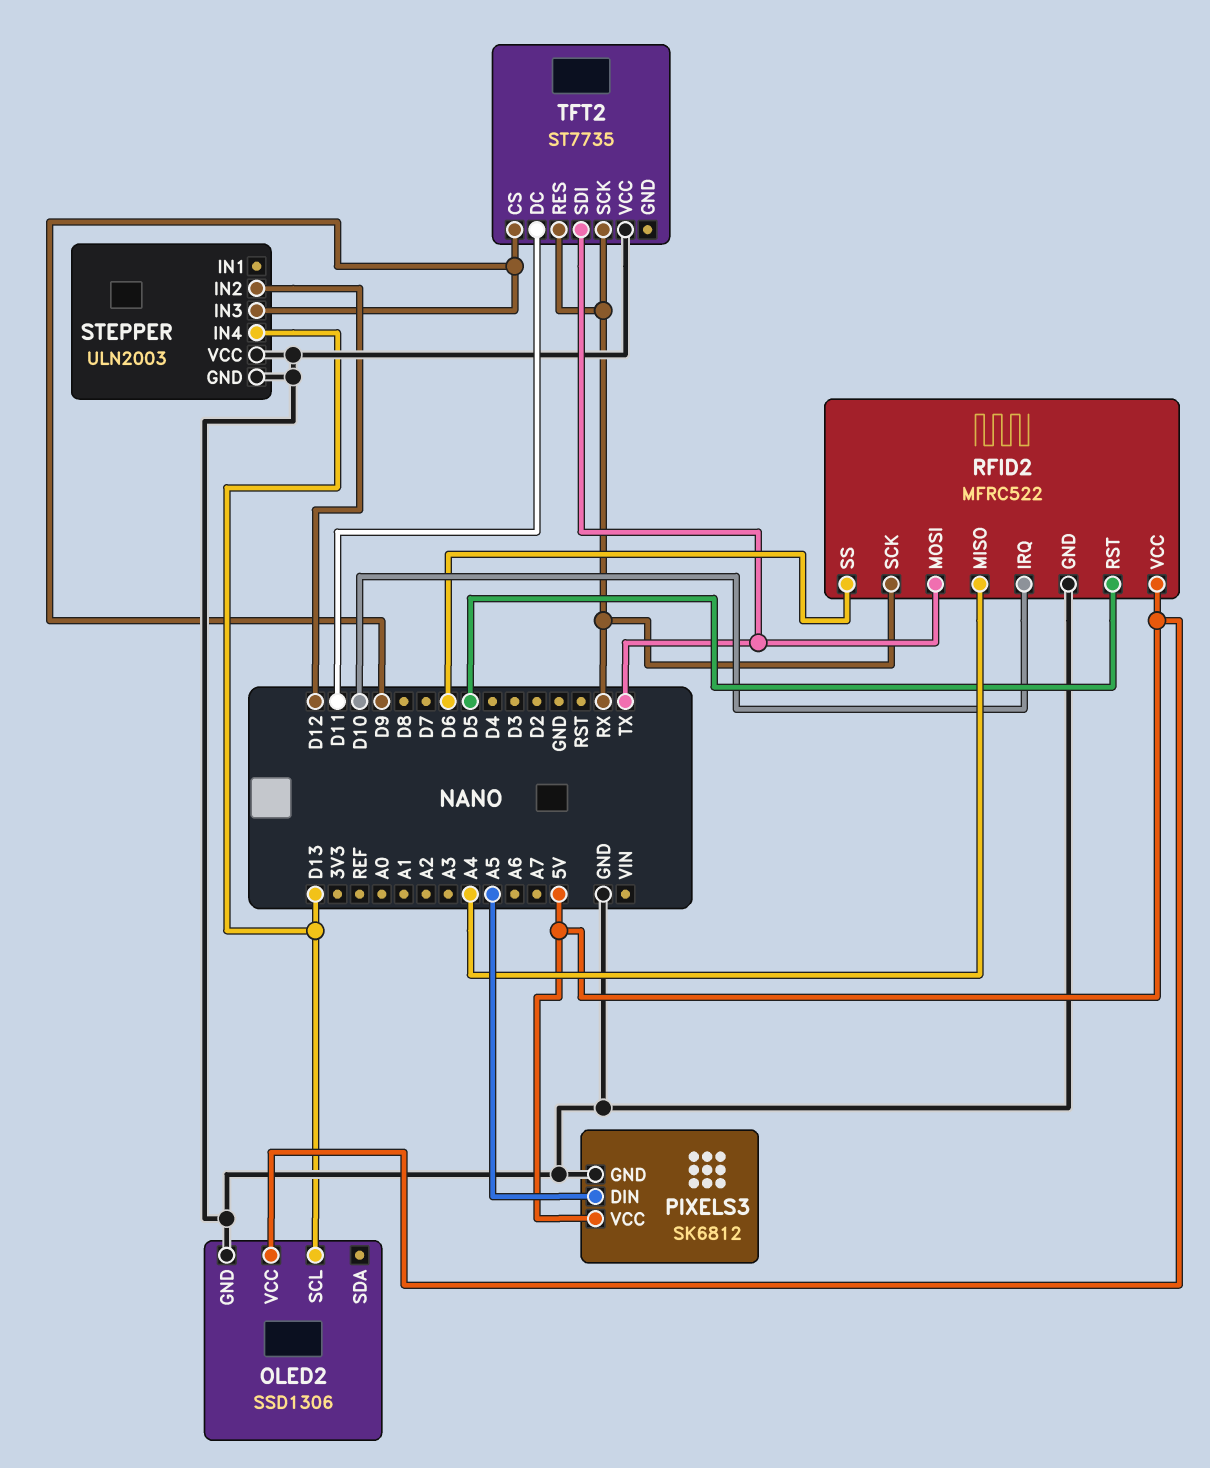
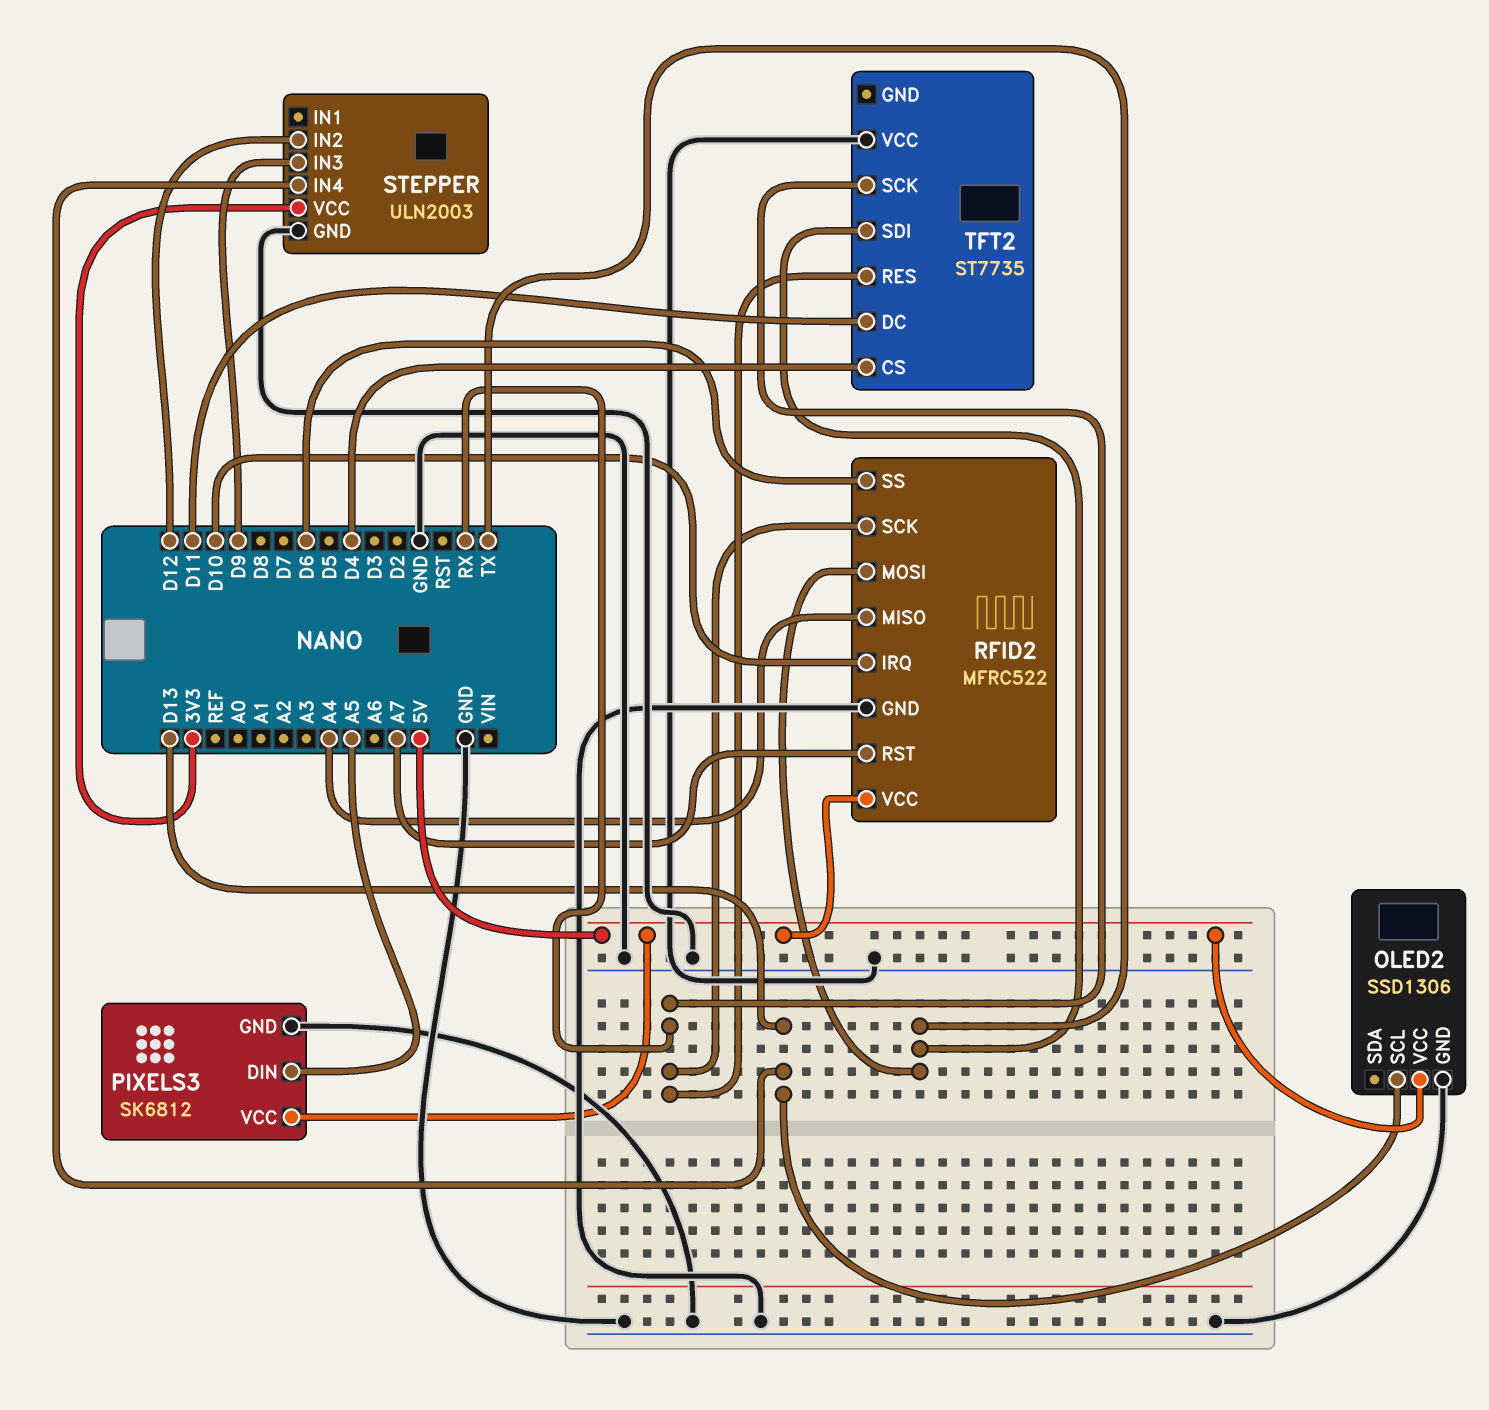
RFID2 pin RST: D5 -> A7
STEPPER pin VCC: GND -> 3V3
TFT2 pin CS: D9 -> D4

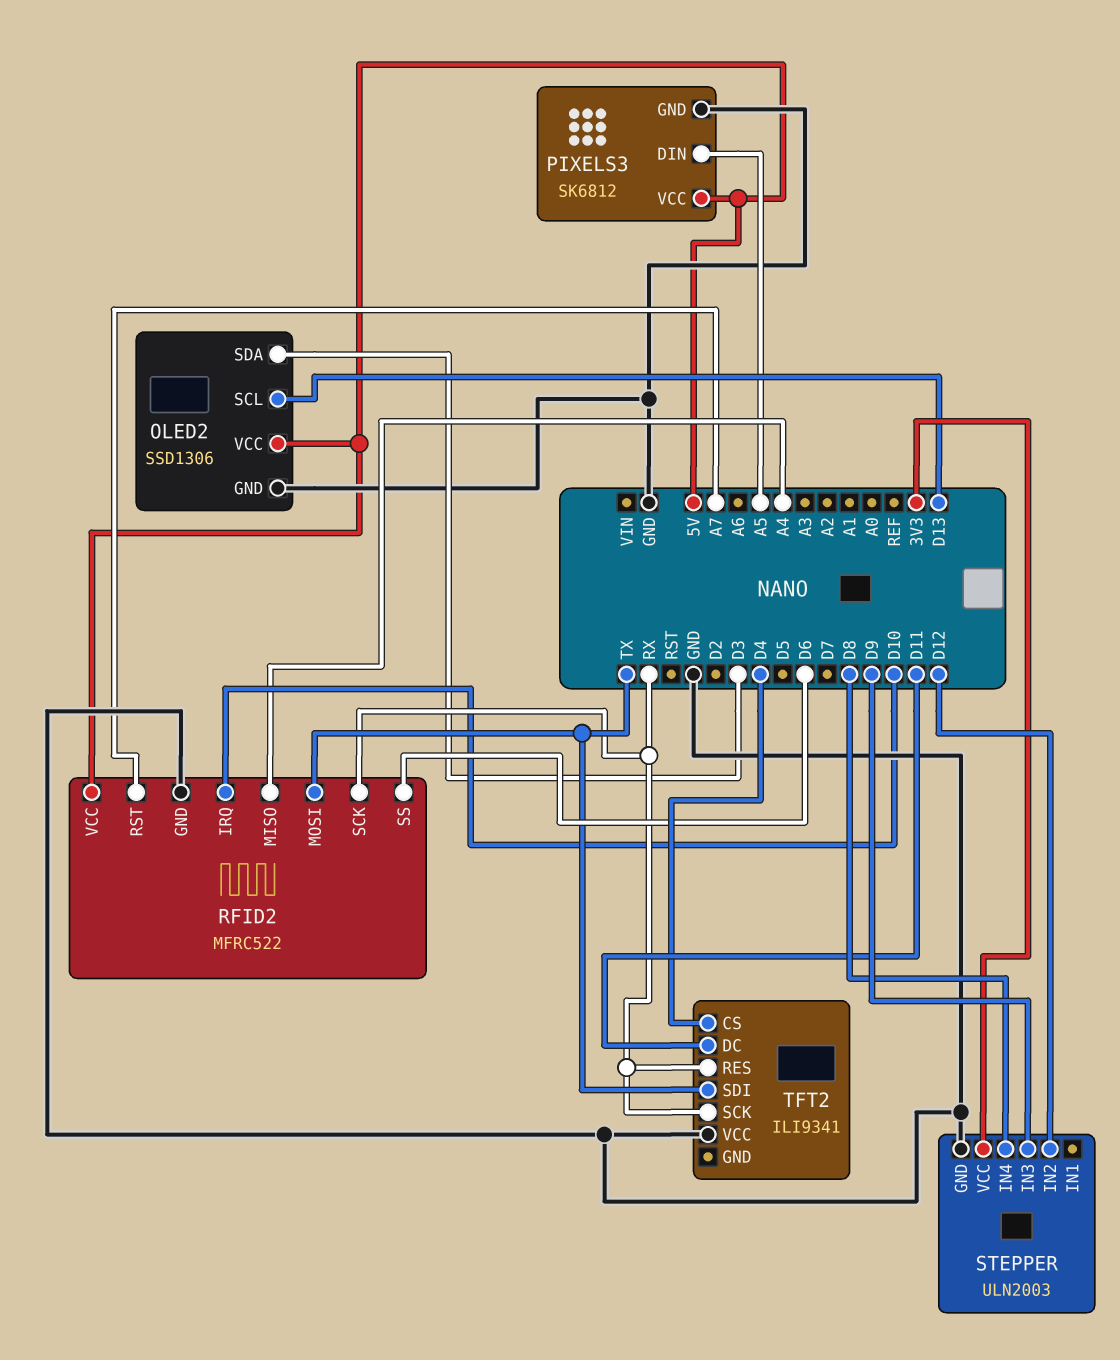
OLED2 pin SDA: none -> D3
STEPPER pin IN4: D13 -> D8
TFT2: ST7735 -> ILI9341

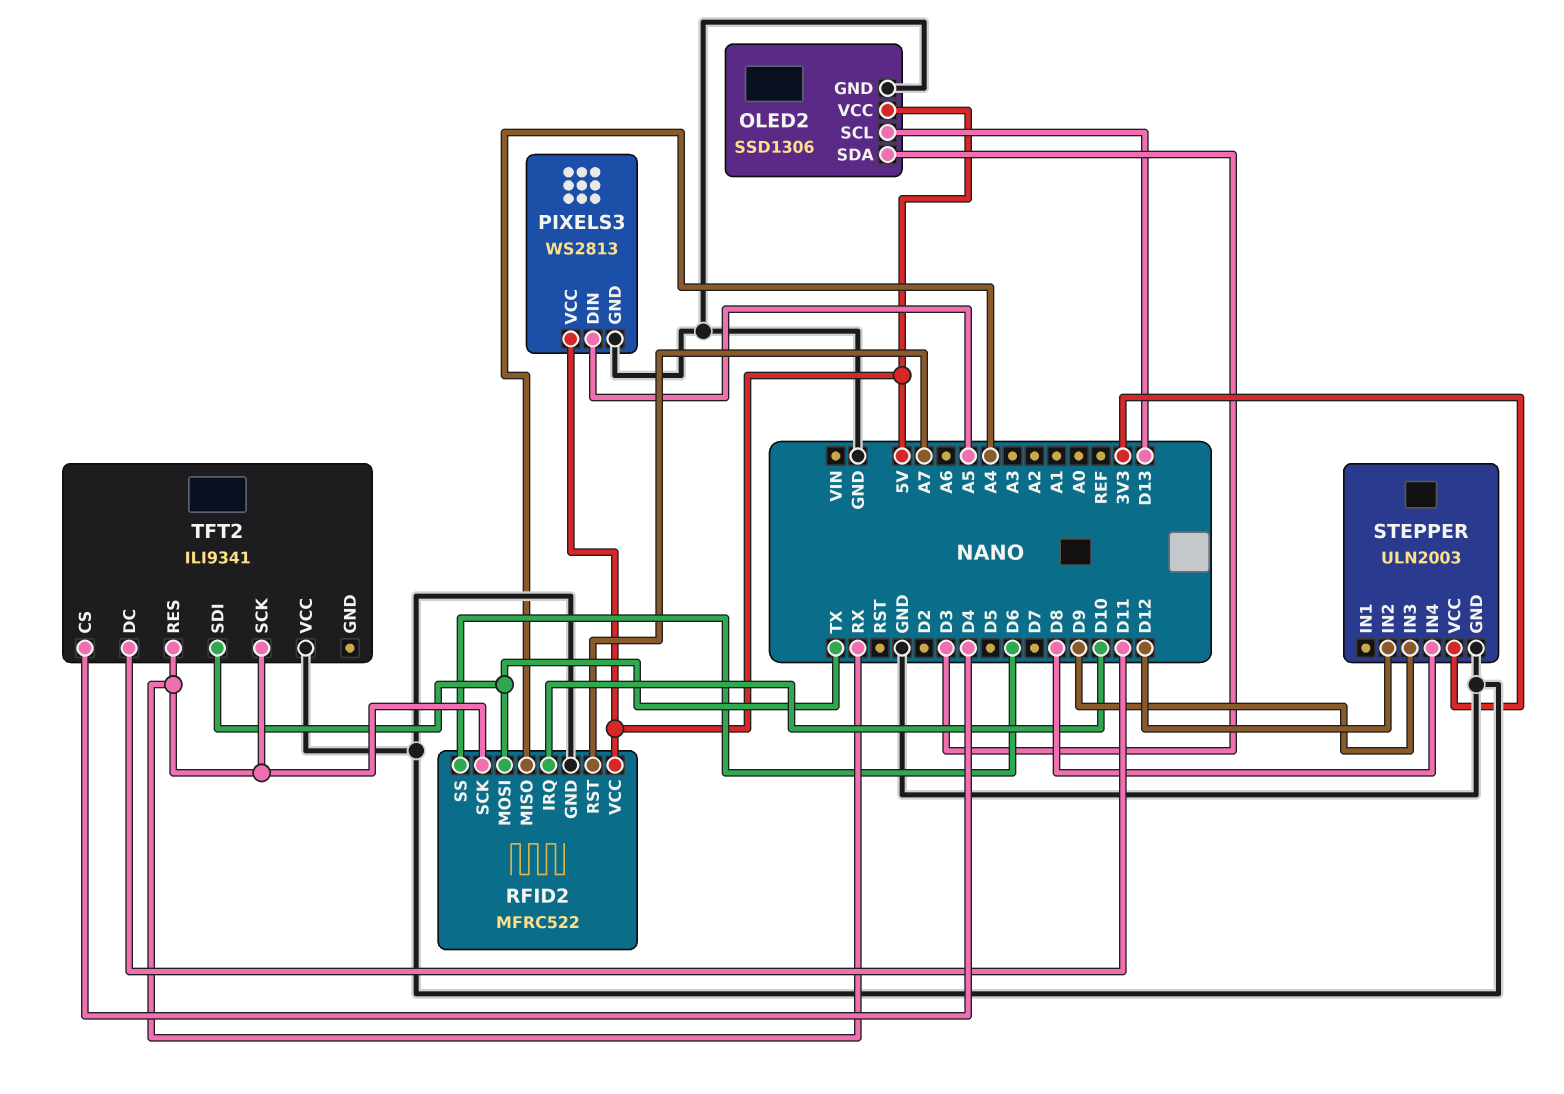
PIXELS3: SK6812 -> WS2813

